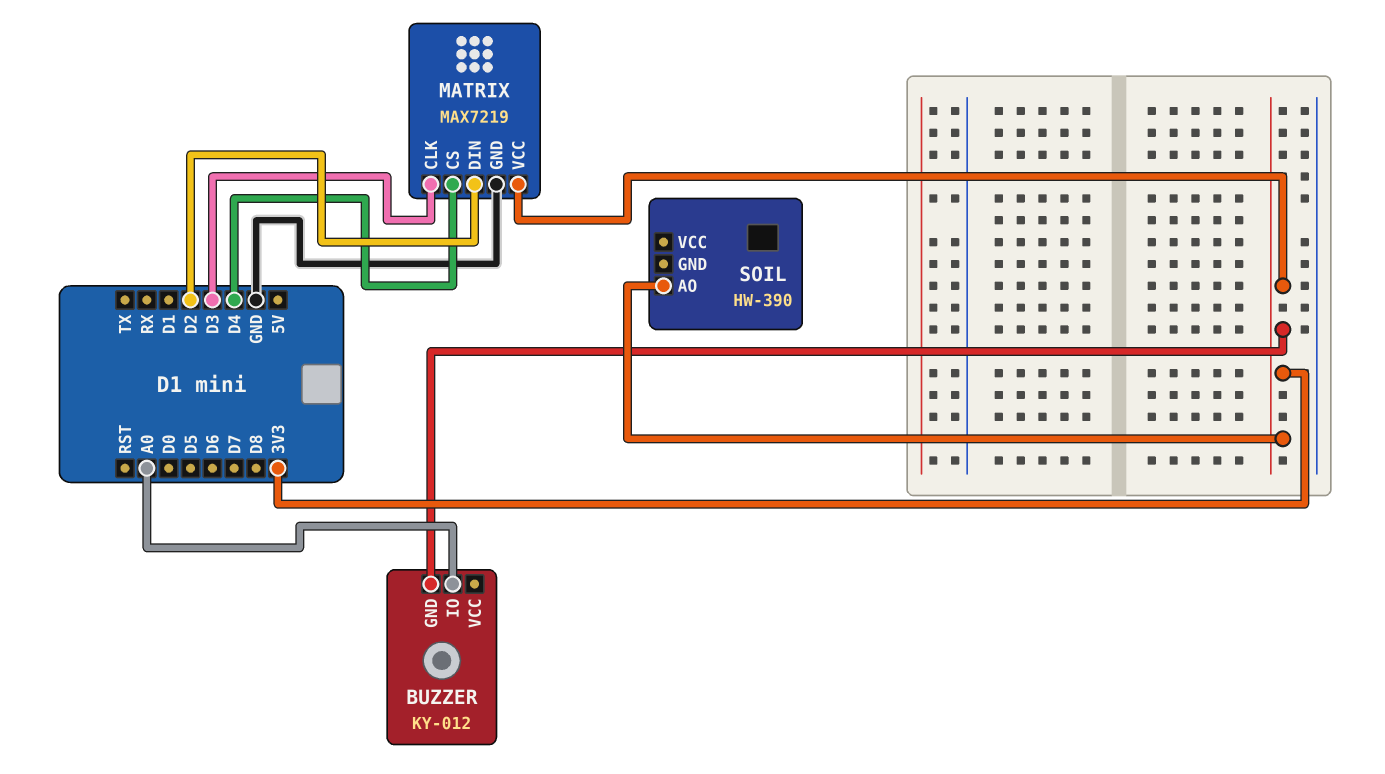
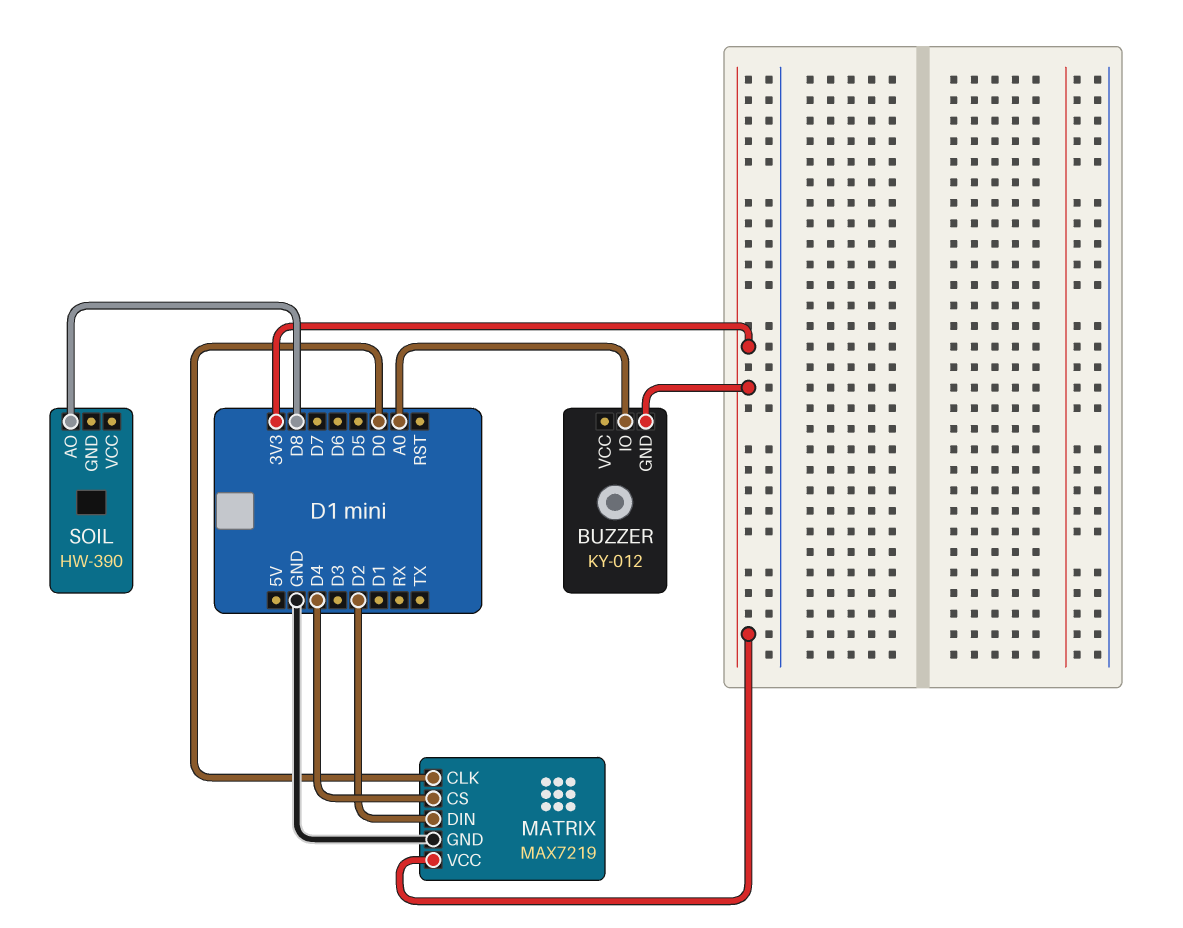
MATRIX pin CLK: D3 -> D0
SOIL pin AO: 3V3 -> D8

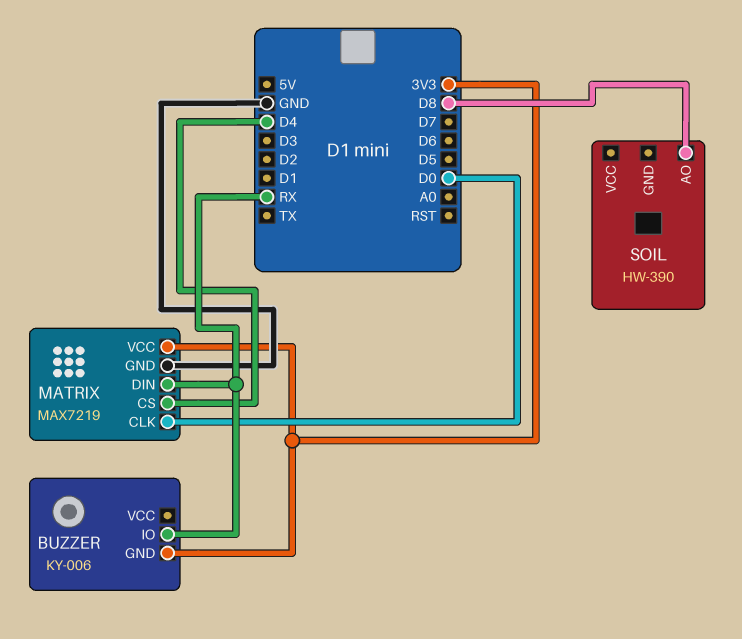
BUZZER: KY-012 -> KY-006
BUZZER pin IO: A0 -> RX
MATRIX pin DIN: D2 -> RX

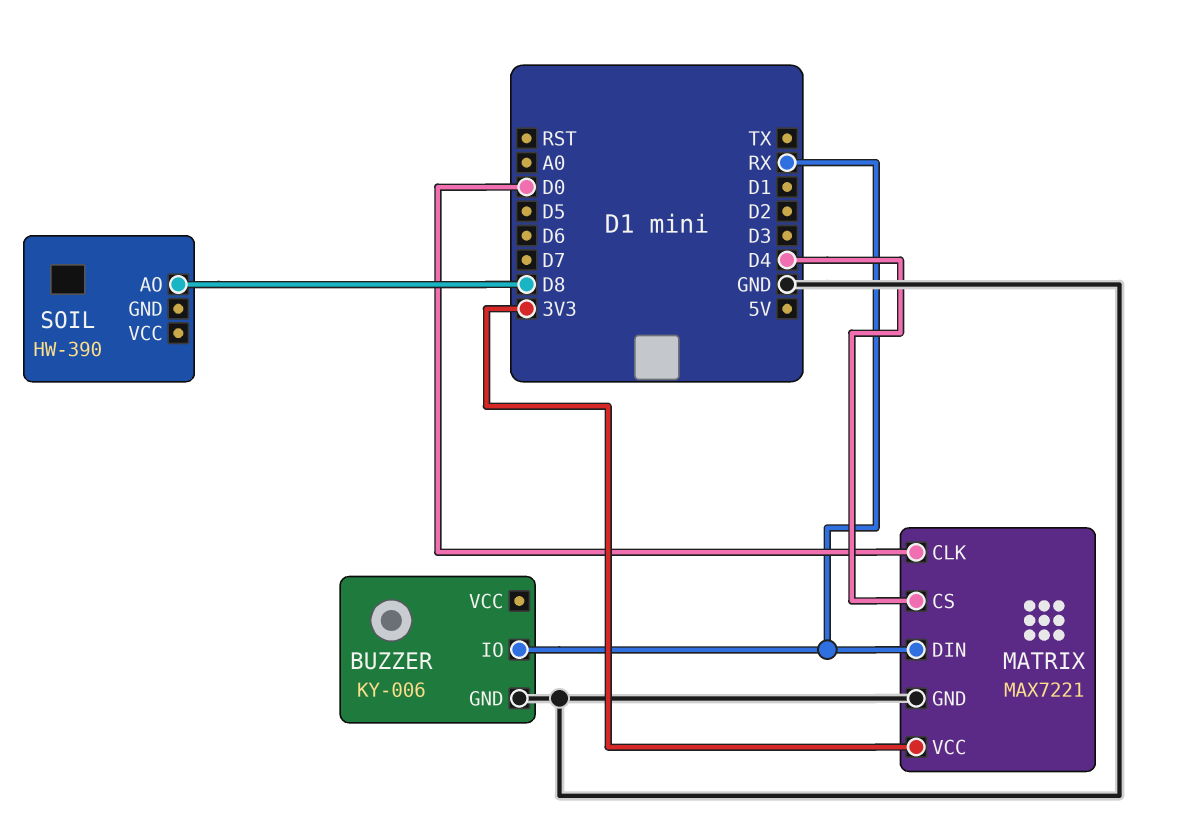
BUZZER pin GND: 3V3 -> GND
MATRIX: MAX7219 -> MAX7221

